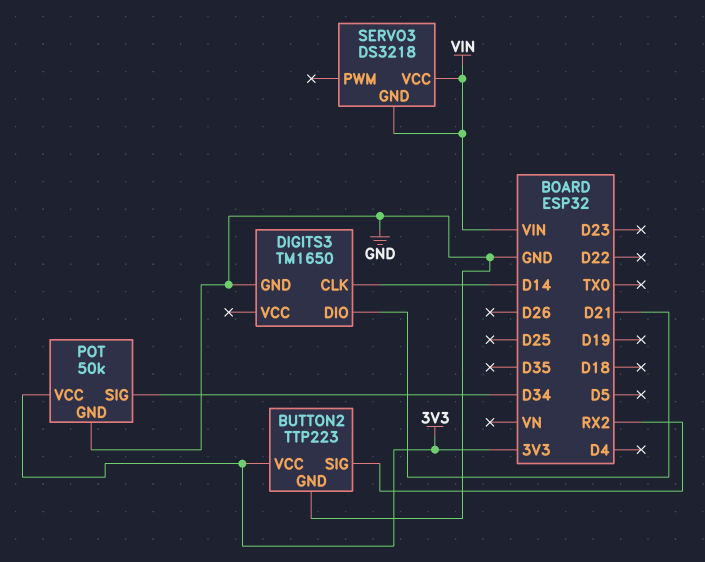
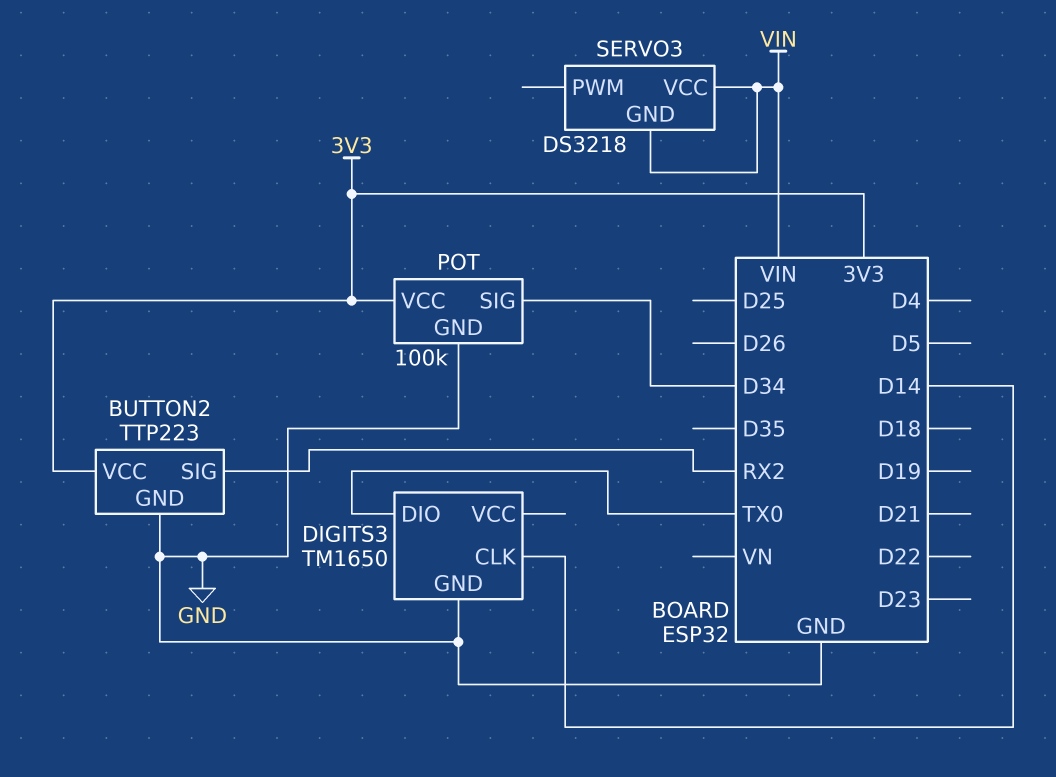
DIGITS3 pin DIO: D21 -> TX0
POT: 50k -> 100k

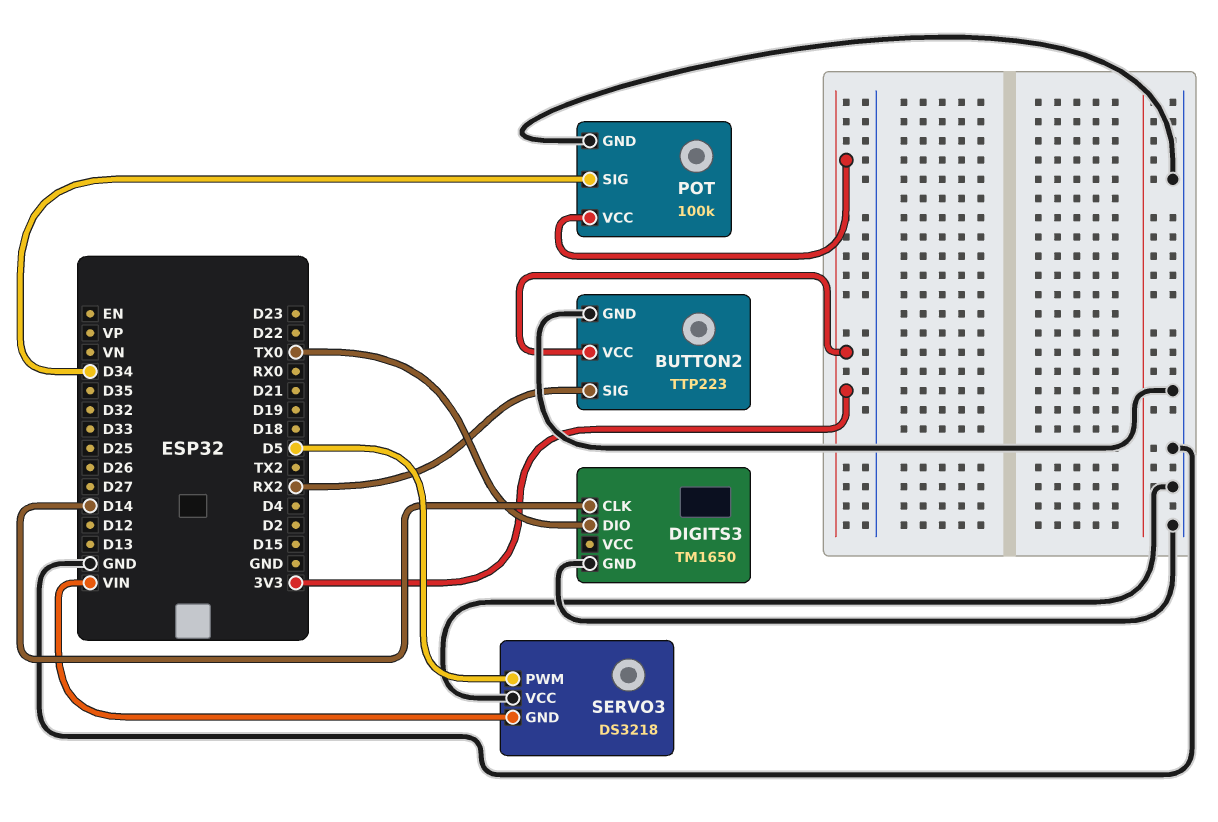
SERVO3 pin PWM: none -> D5
SERVO3 pin VCC: VIN -> GND

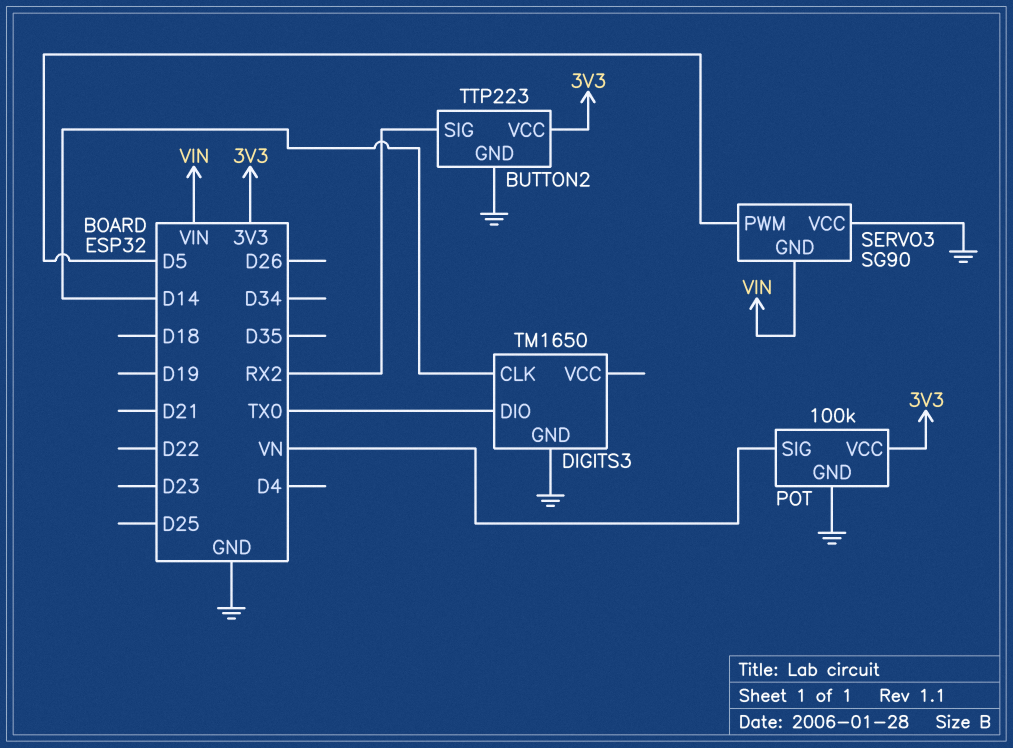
POT pin SIG: D34 -> VN
SERVO3: DS3218 -> SG90

